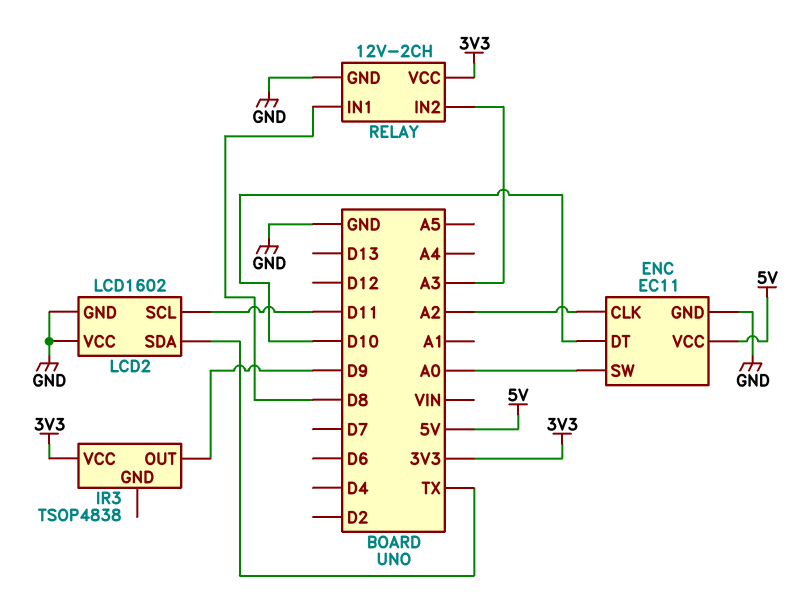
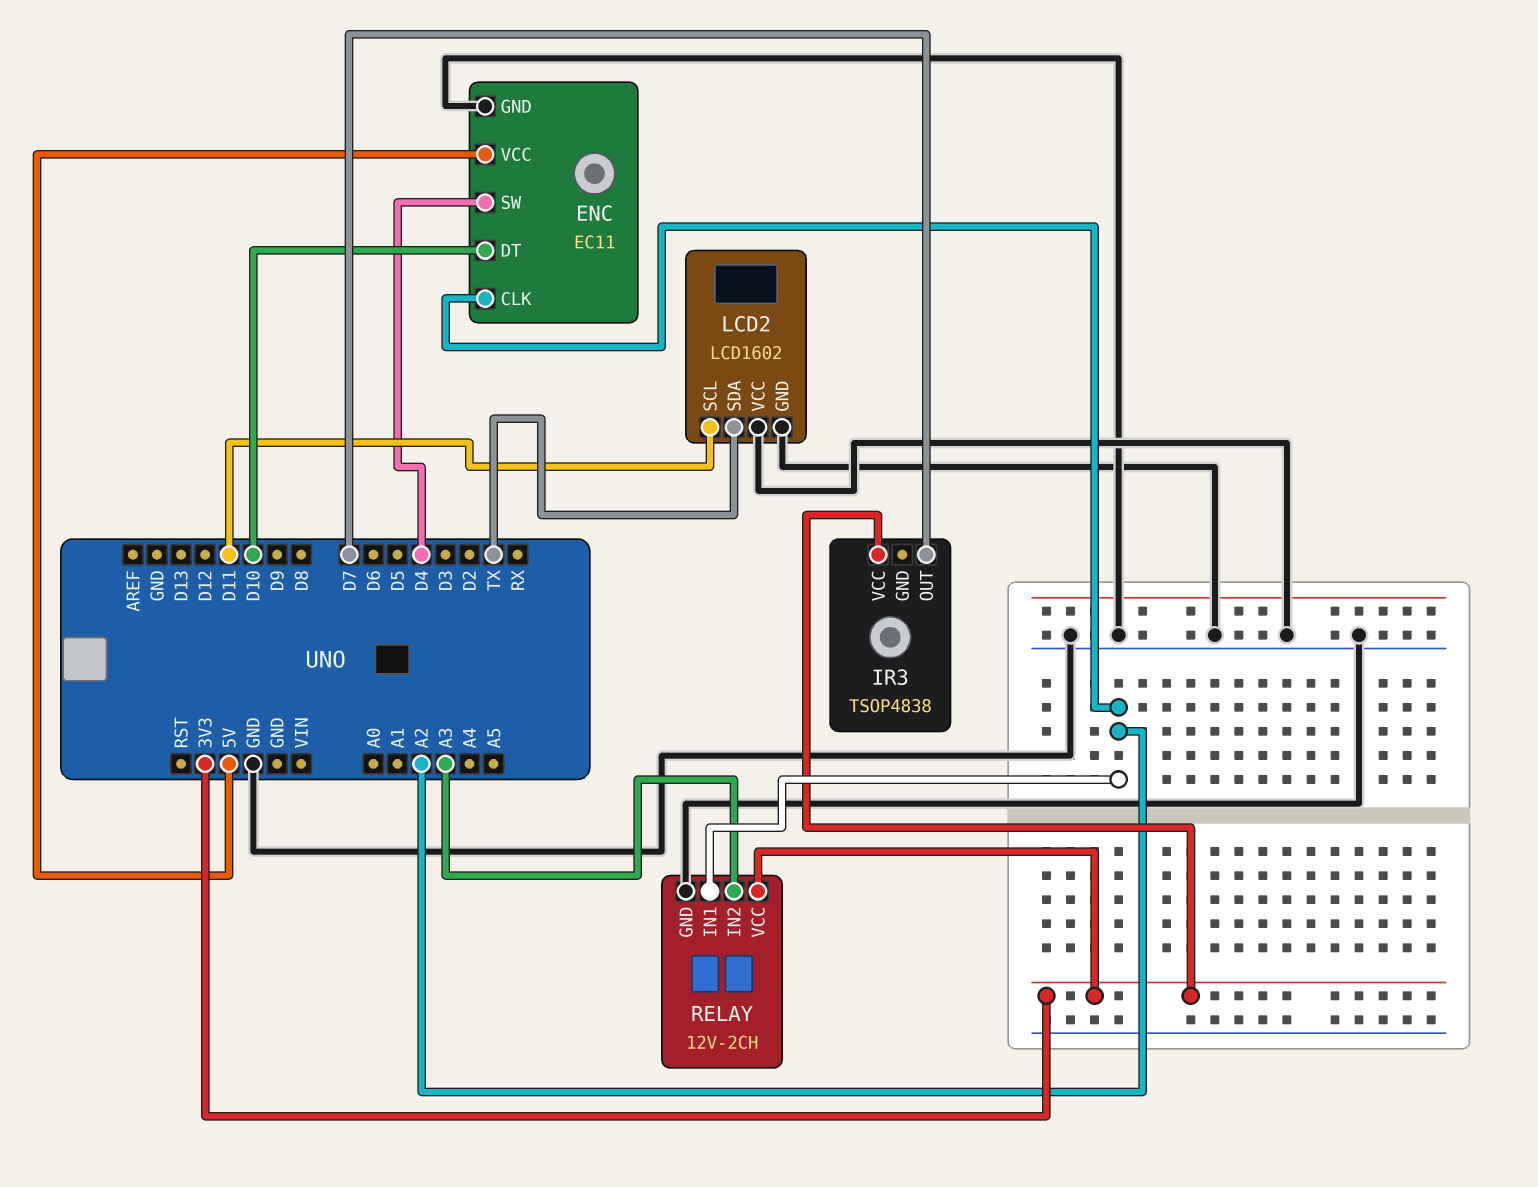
ENC pin SW: A0 -> D4
IR3 pin OUT: D9 -> D7
RELAY pin IN1: D8 -> A2

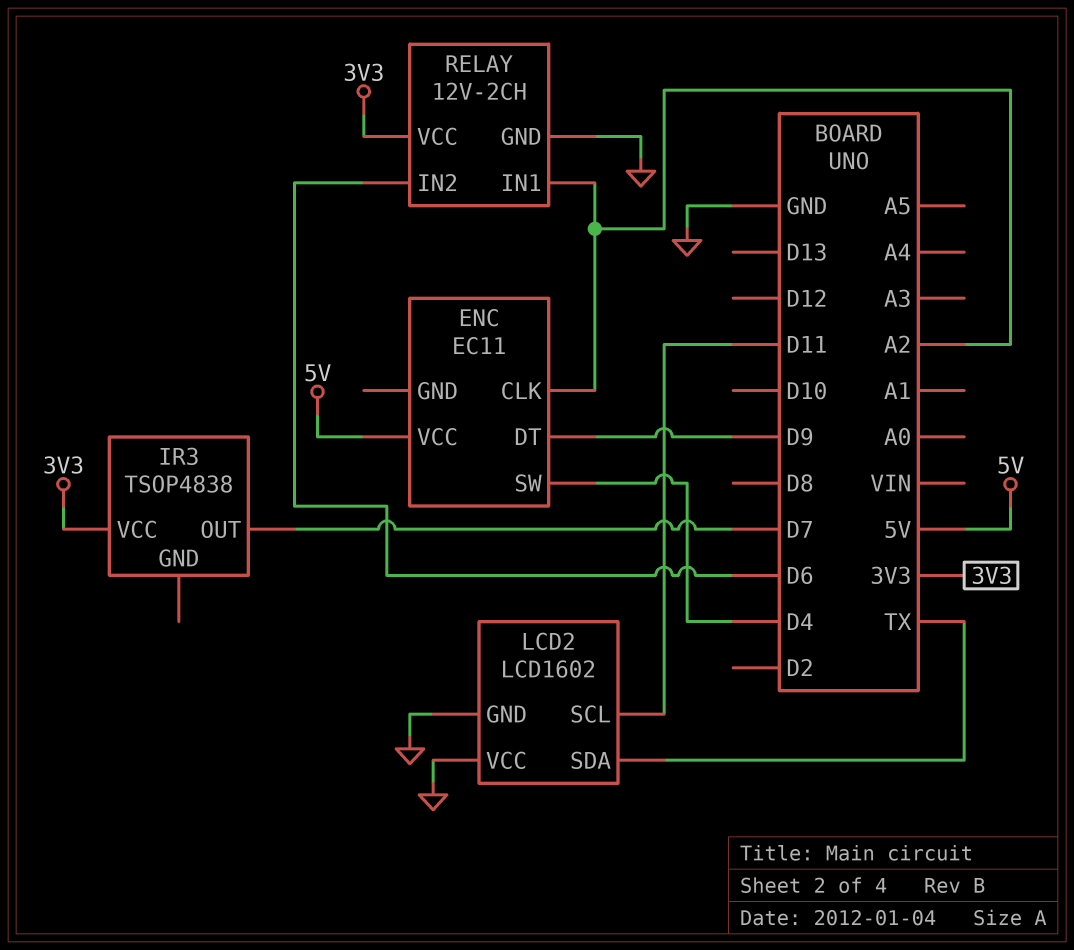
ENC pin DT: D10 -> D9
ENC pin GND: GND -> none
RELAY pin IN2: A3 -> D6

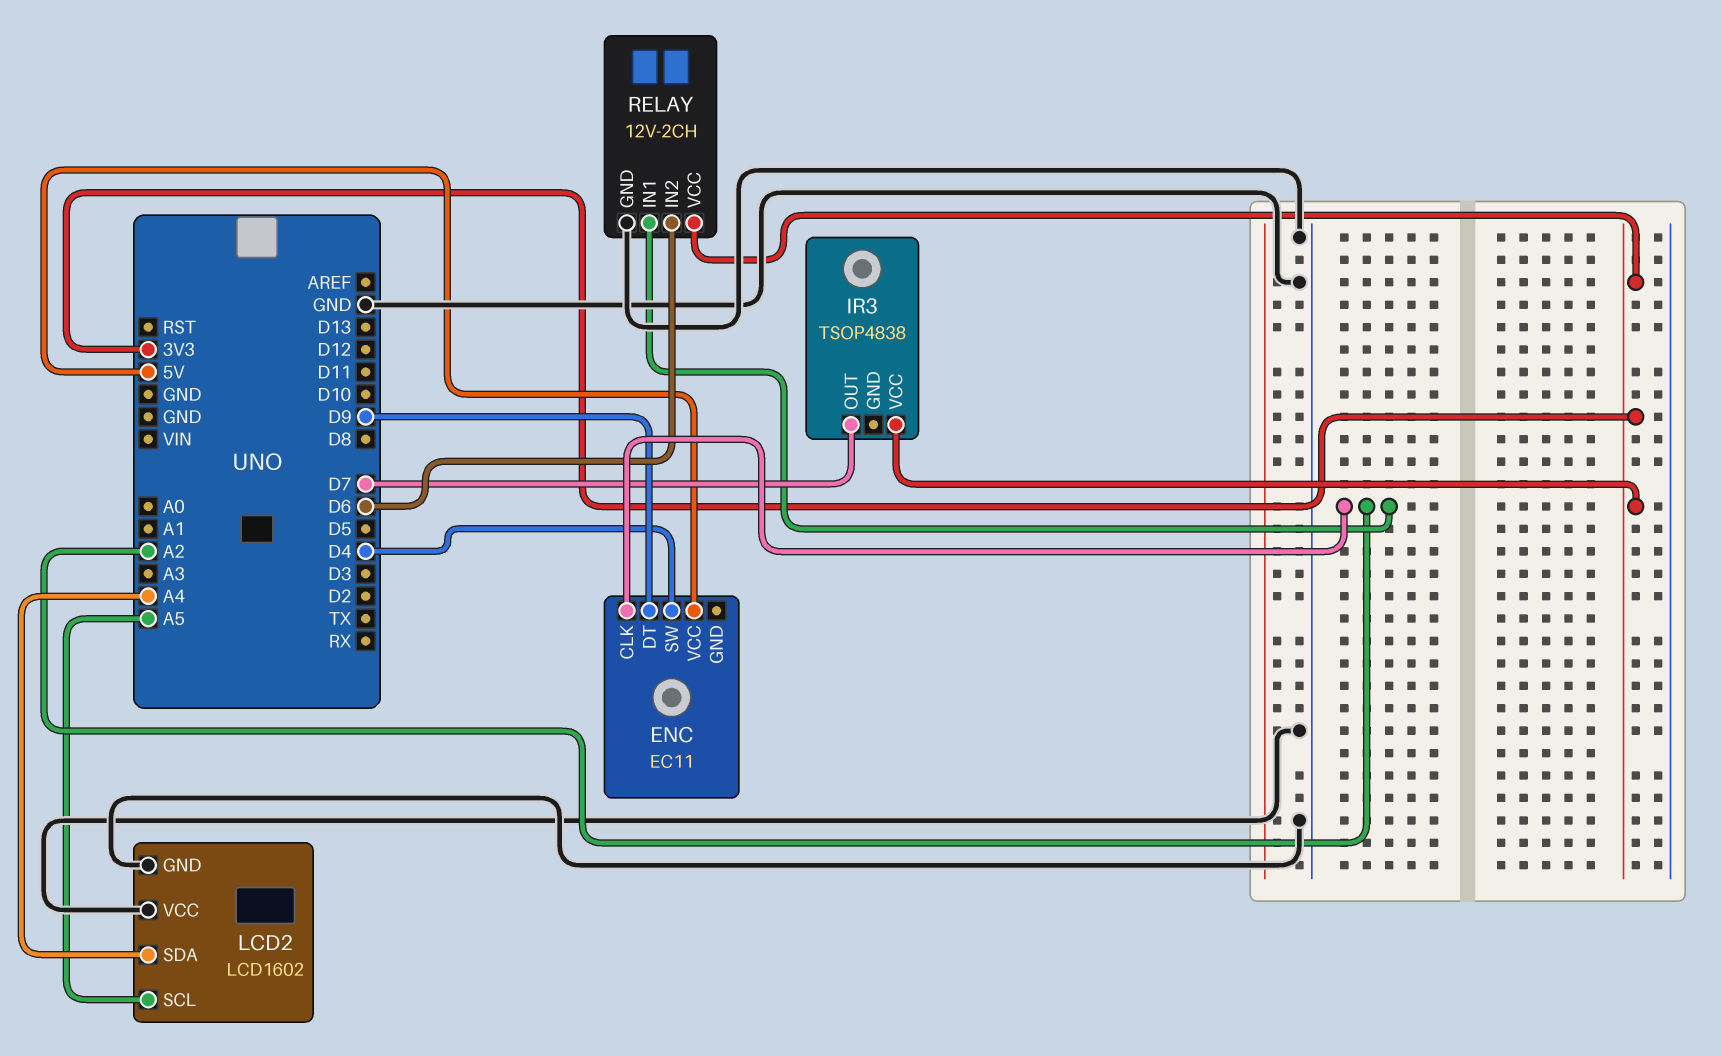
LCD2 pin SCL: D11 -> A5
LCD2 pin SDA: TX -> A4

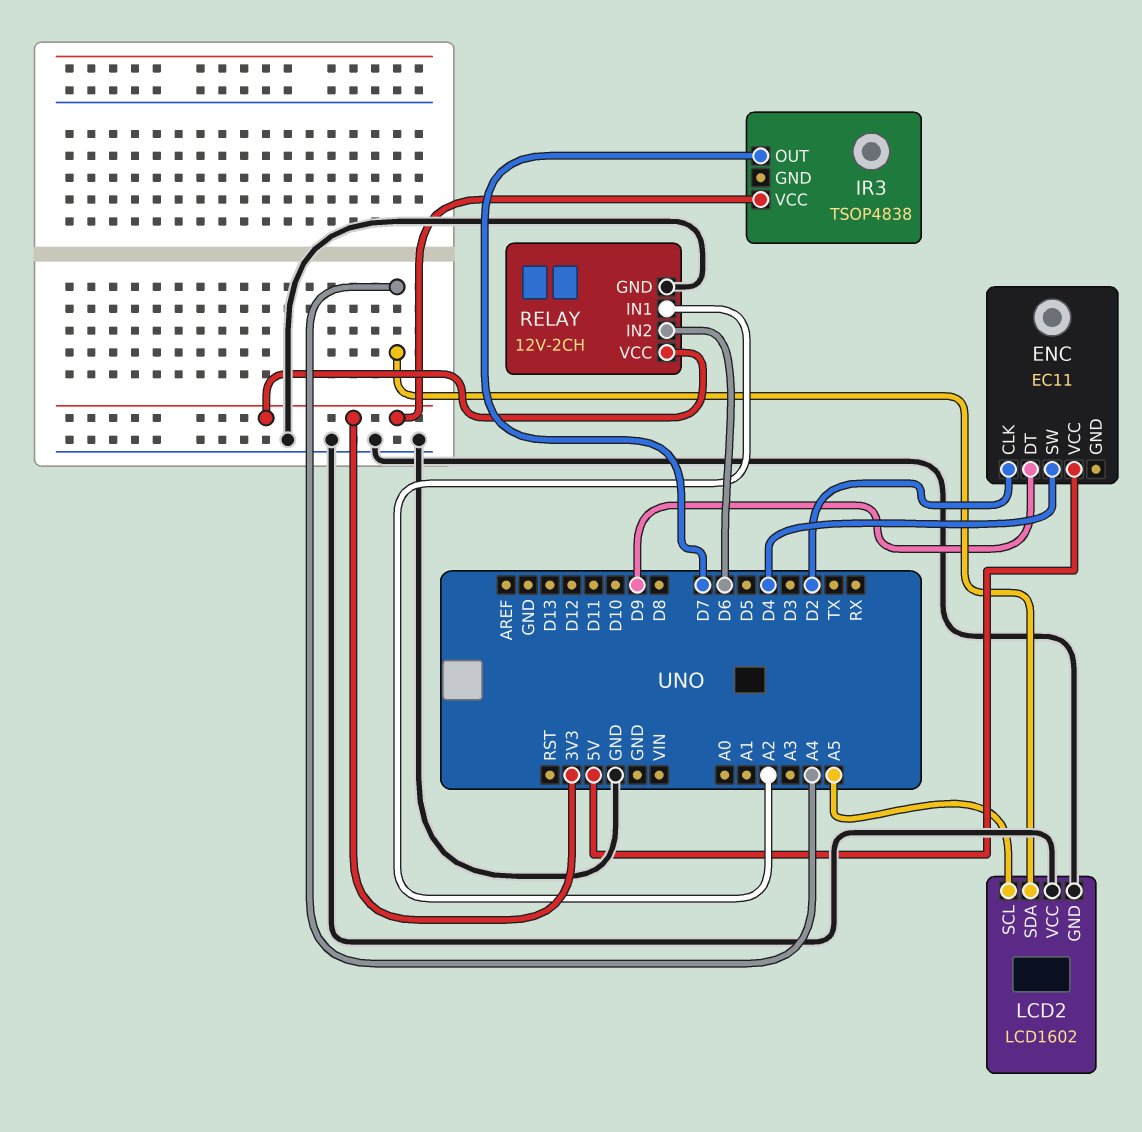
ENC pin CLK: A2 -> D2

